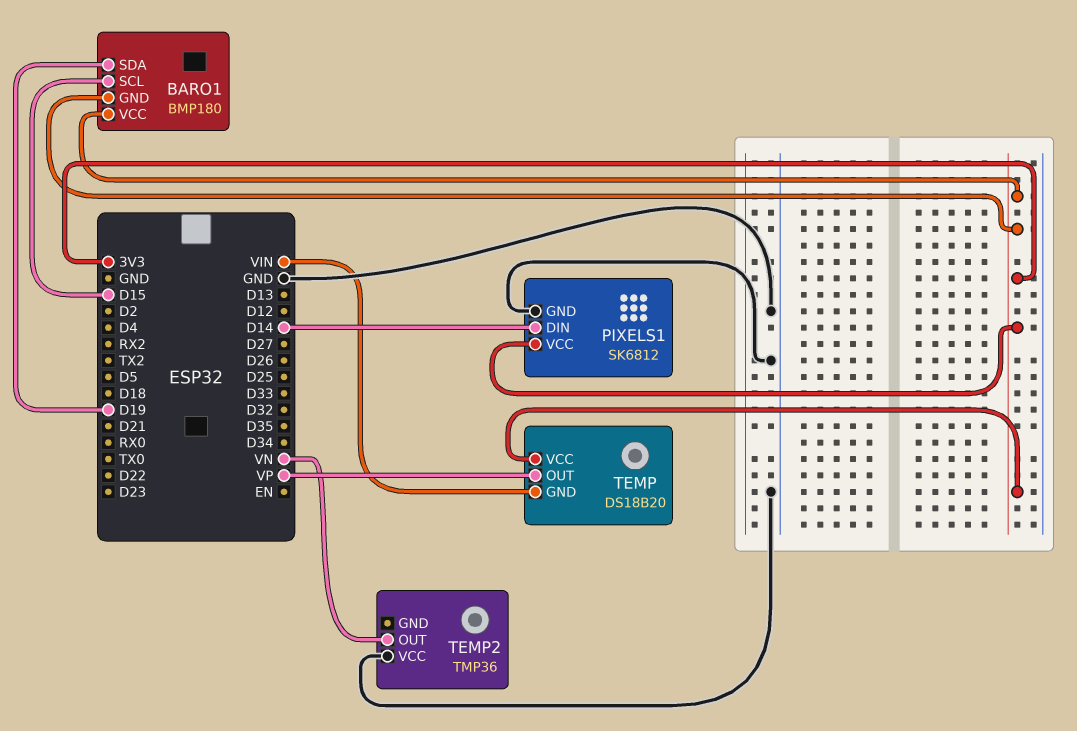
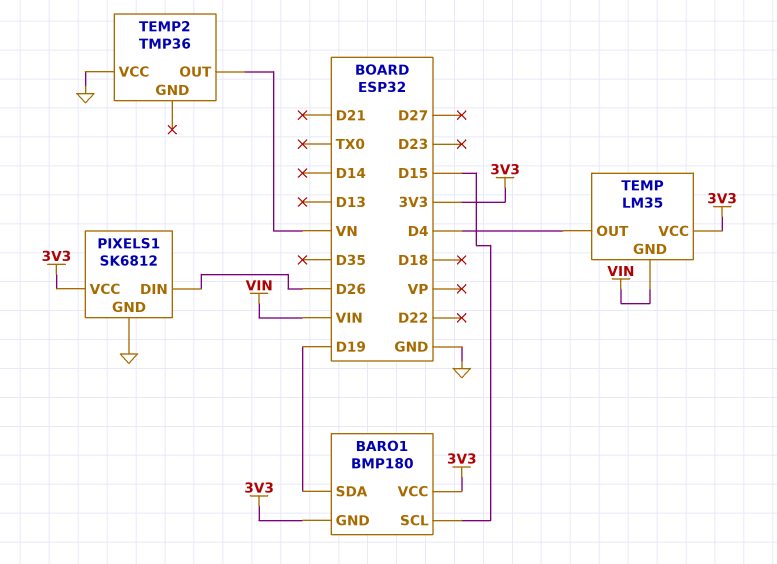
PIXELS1 pin DIN: D14 -> D26
TEMP: DS18B20 -> LM35
TEMP pin OUT: VP -> D4

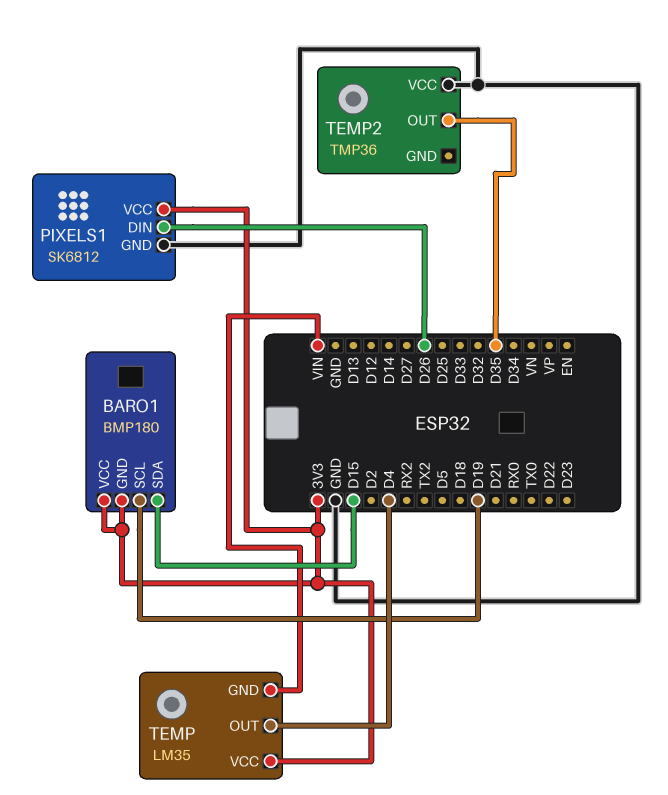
BARO1 pin SCL: D15 -> D19
BARO1 pin SDA: D19 -> D15
TEMP2 pin OUT: VN -> D35

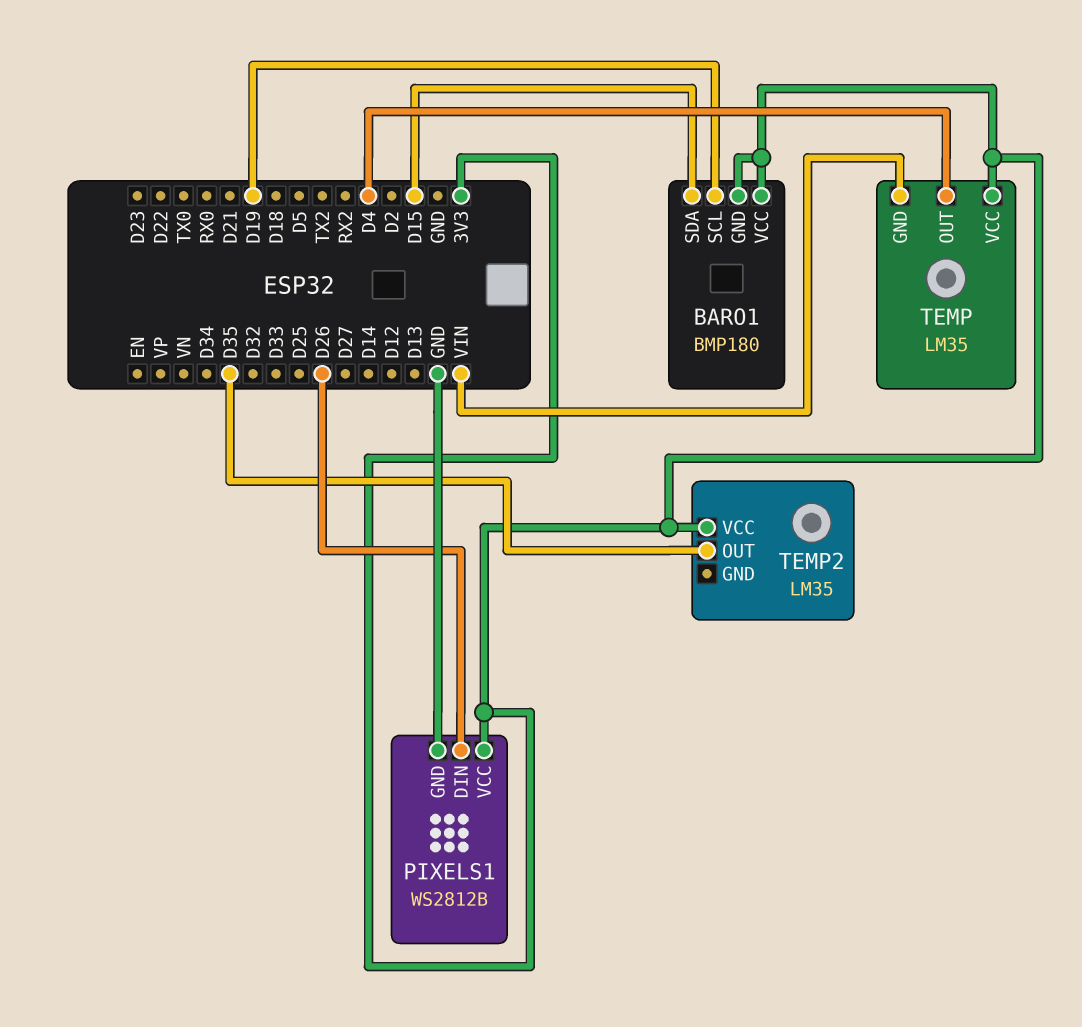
PIXELS1: SK6812 -> WS2812B
TEMP2: TMP36 -> LM35
TEMP2 pin VCC: GND -> 3V3

